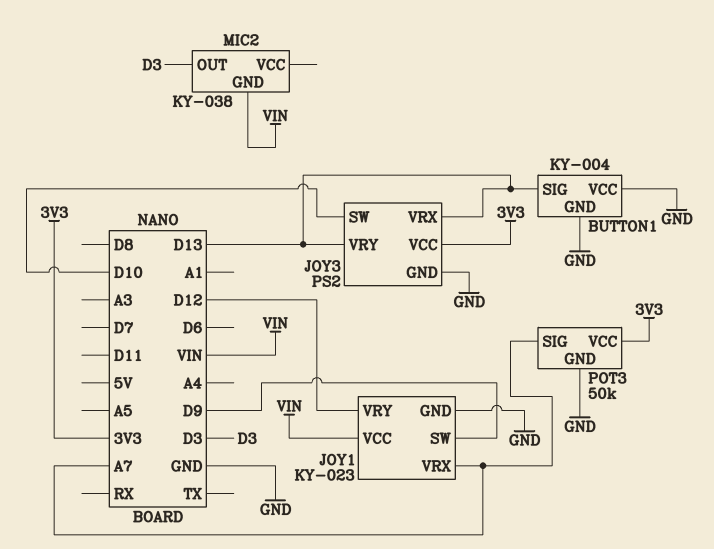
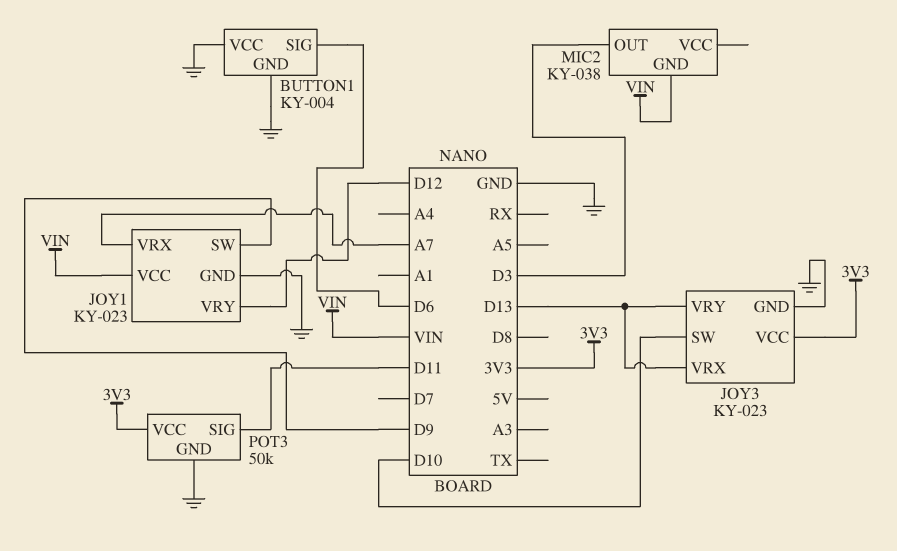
BUTTON1 pin SIG: D13 -> D6
JOY3: PS2 -> KY-023
POT3 pin SIG: A7 -> D11

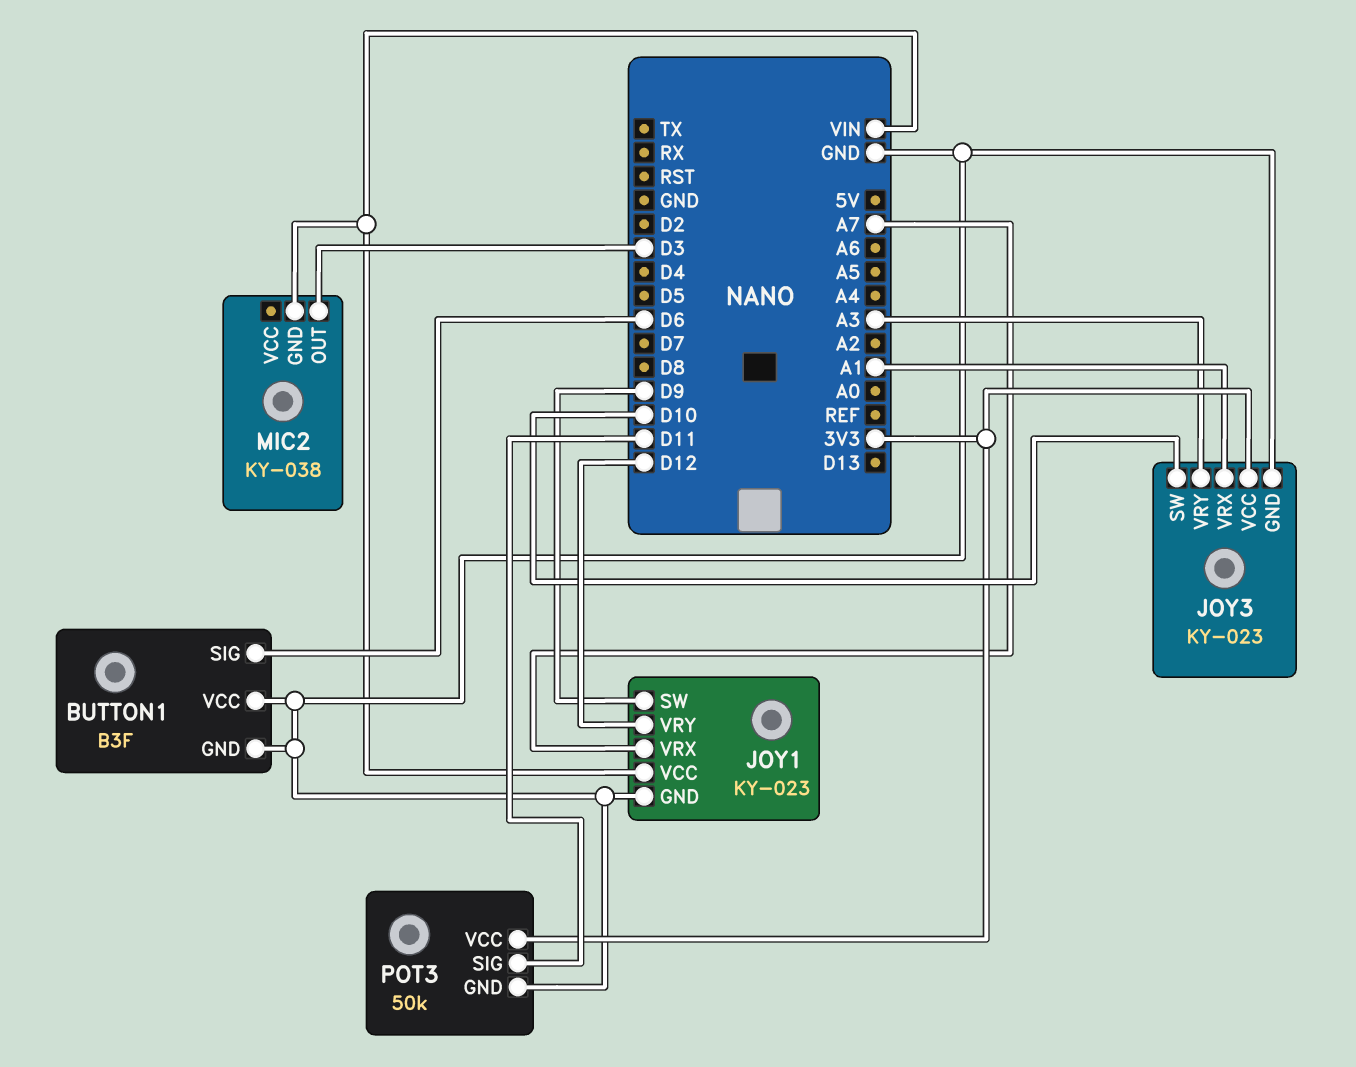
BUTTON1: KY-004 -> B3F
JOY3 pin VRX: D13 -> A1
JOY3 pin VRY: D13 -> A3

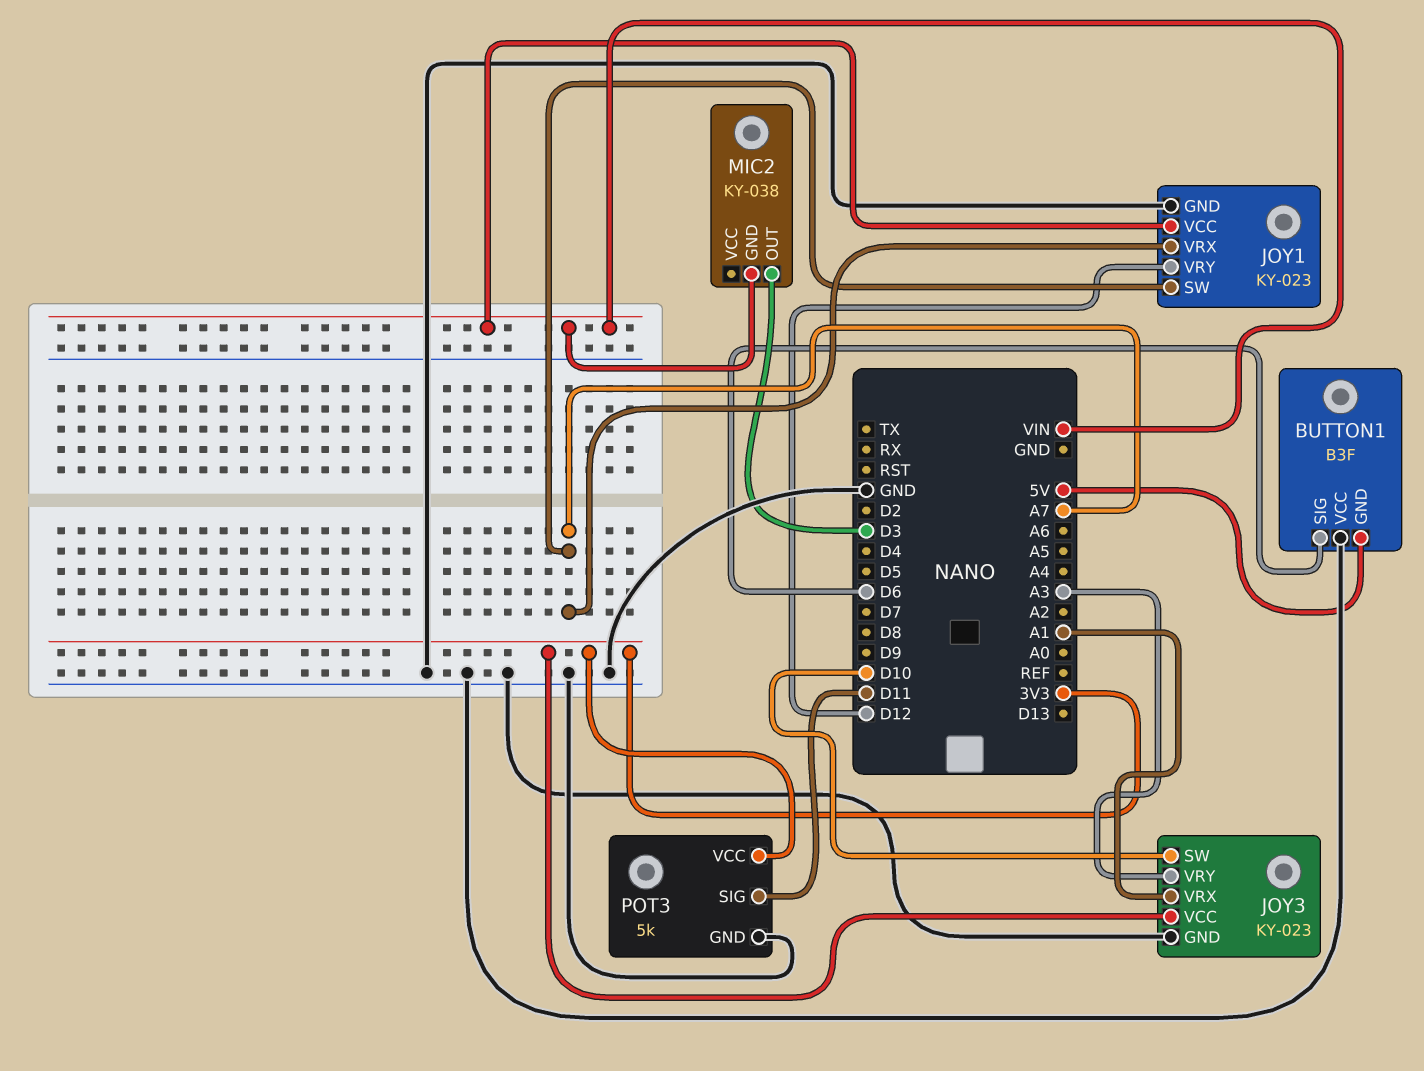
BUTTON1 pin GND: GND -> 5V
JOY1 pin SW: D9 -> A7
POT3: 50k -> 5k

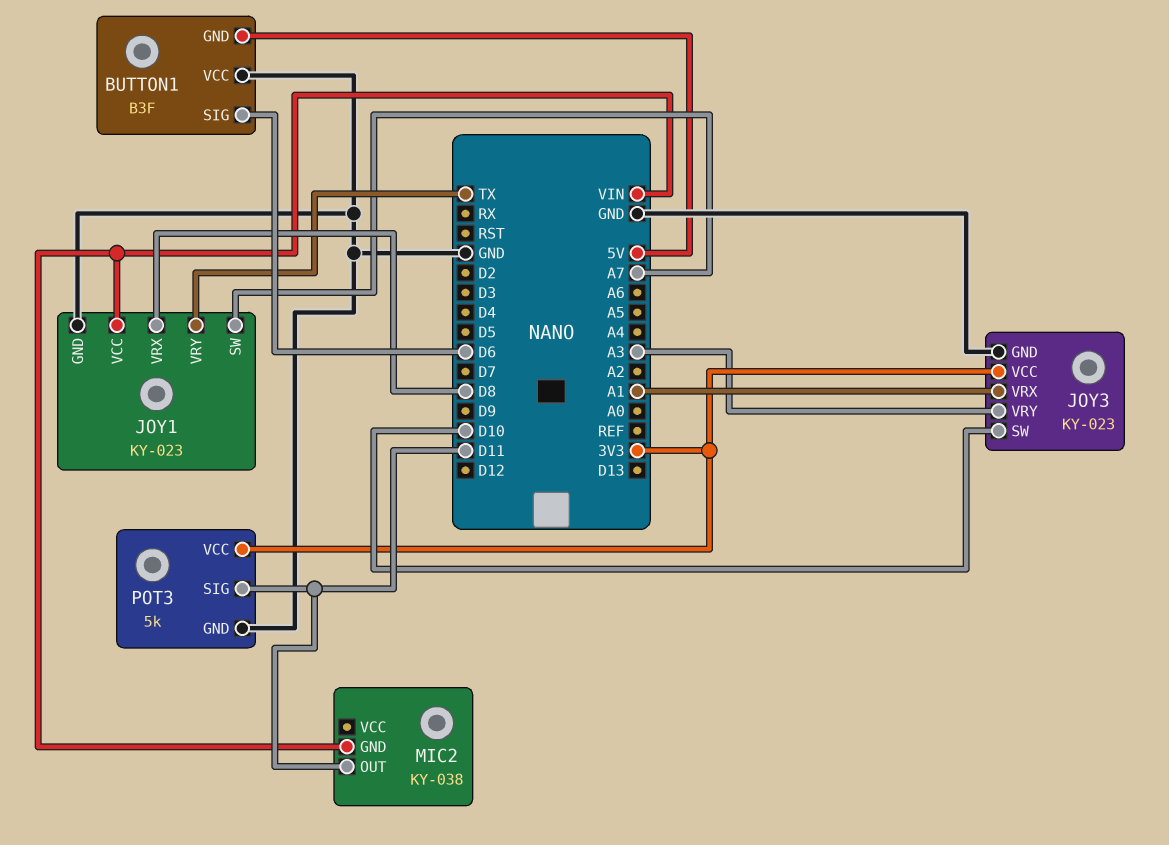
JOY1 pin VRX: A7 -> D8
JOY1 pin VRY: D12 -> TX
MIC2 pin OUT: D3 -> D11

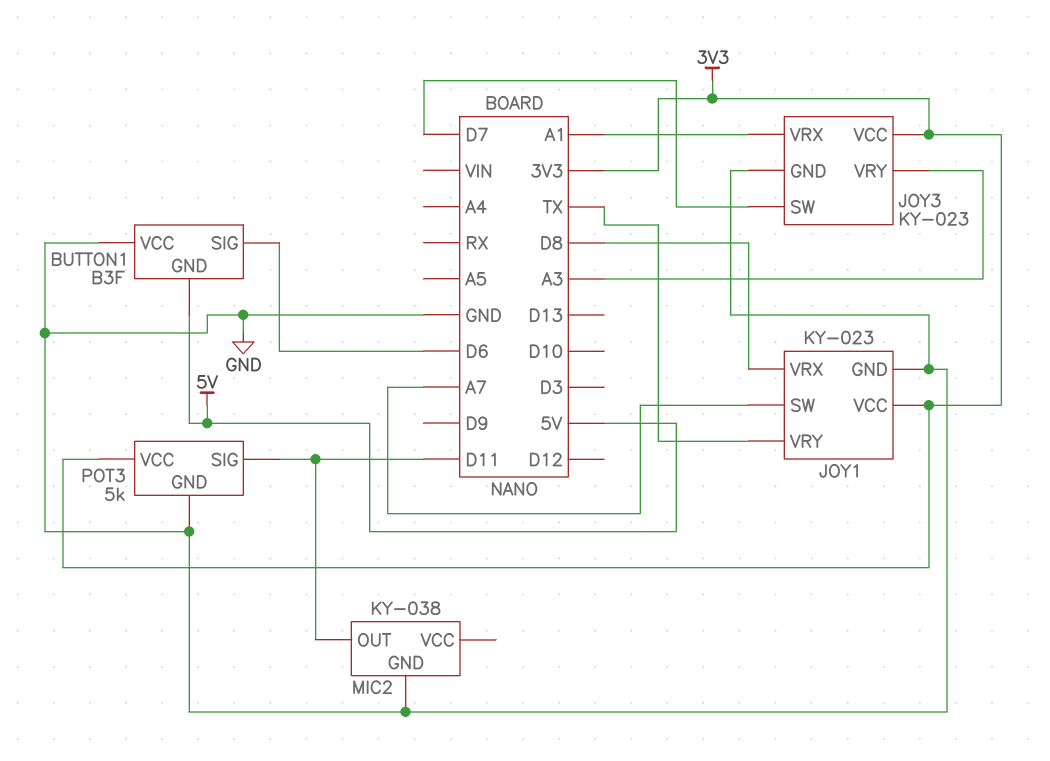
JOY1 pin VCC: VIN -> 3V3
JOY3 pin SW: D10 -> D7
MIC2 pin GND: VIN -> GND

